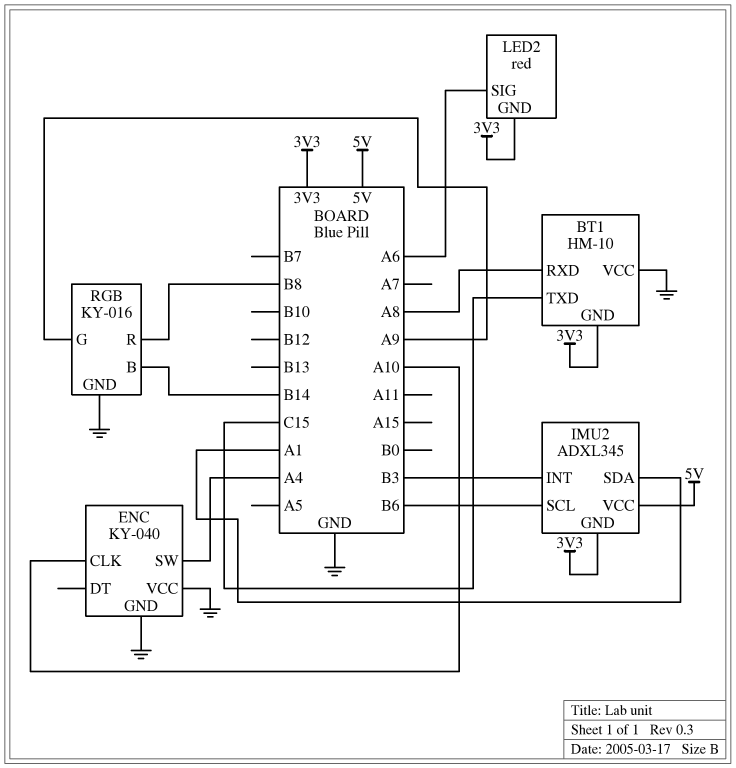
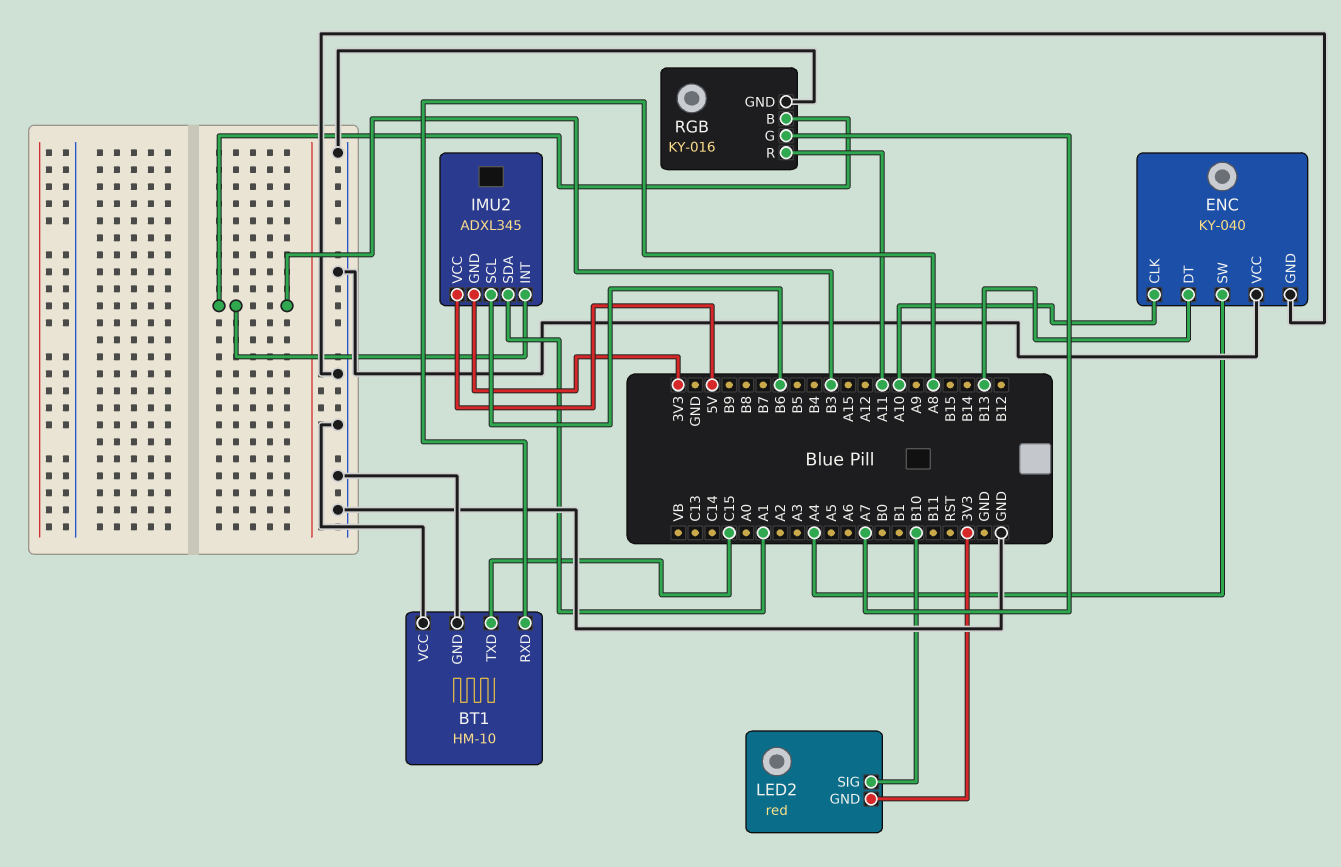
BT1 pin GND: 3V3 -> GND
ENC pin DT: none -> B13
LED2 pin SIG: A6 -> B10
RGB pin B: B14 -> B3
RGB pin G: A9 -> A7
RGB pin R: B8 -> A11

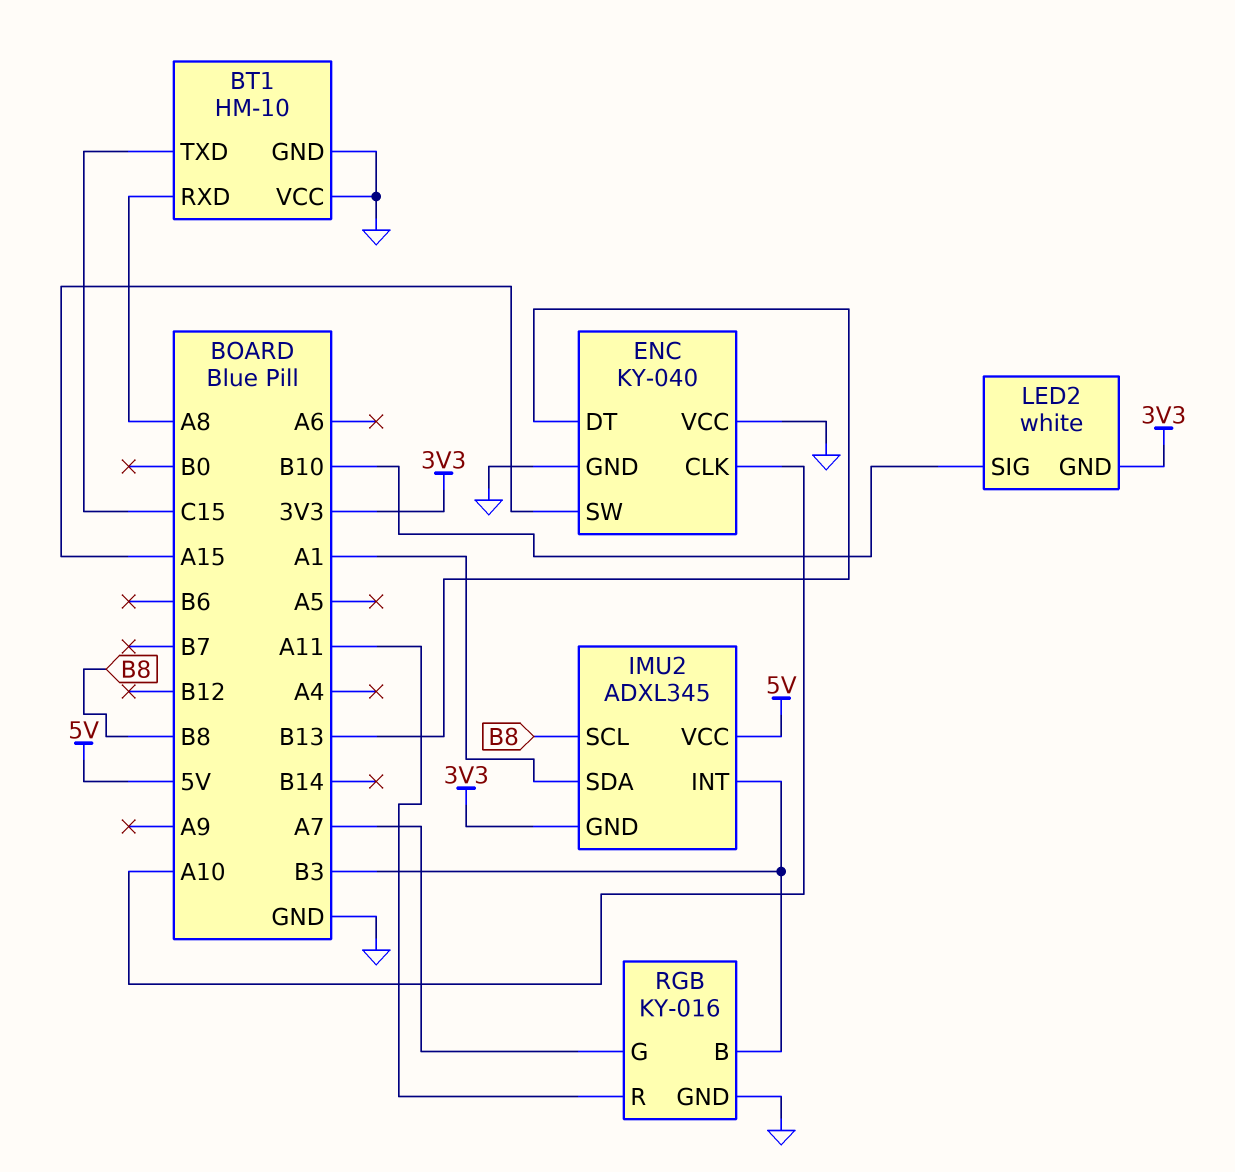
ENC pin SW: A4 -> A15
IMU2 pin SCL: B6 -> B8
LED2: red -> white

